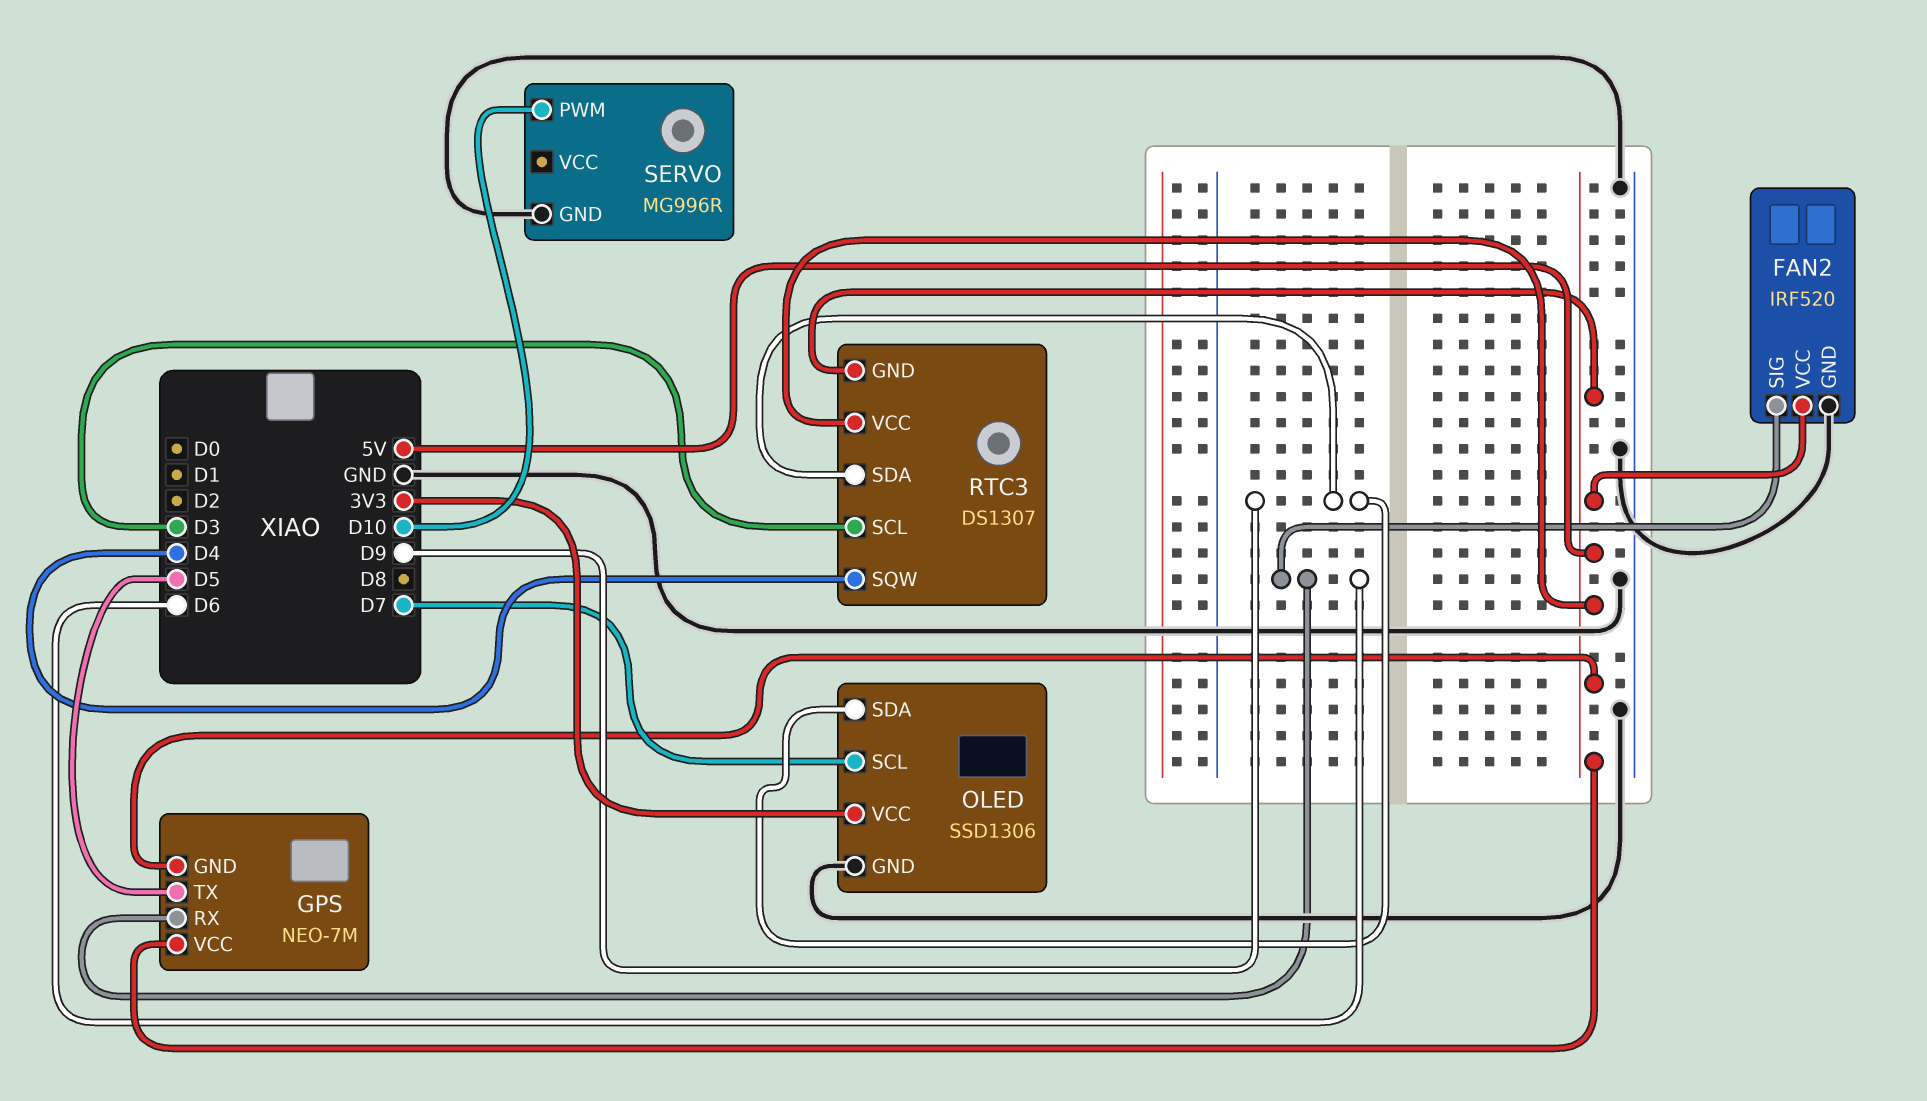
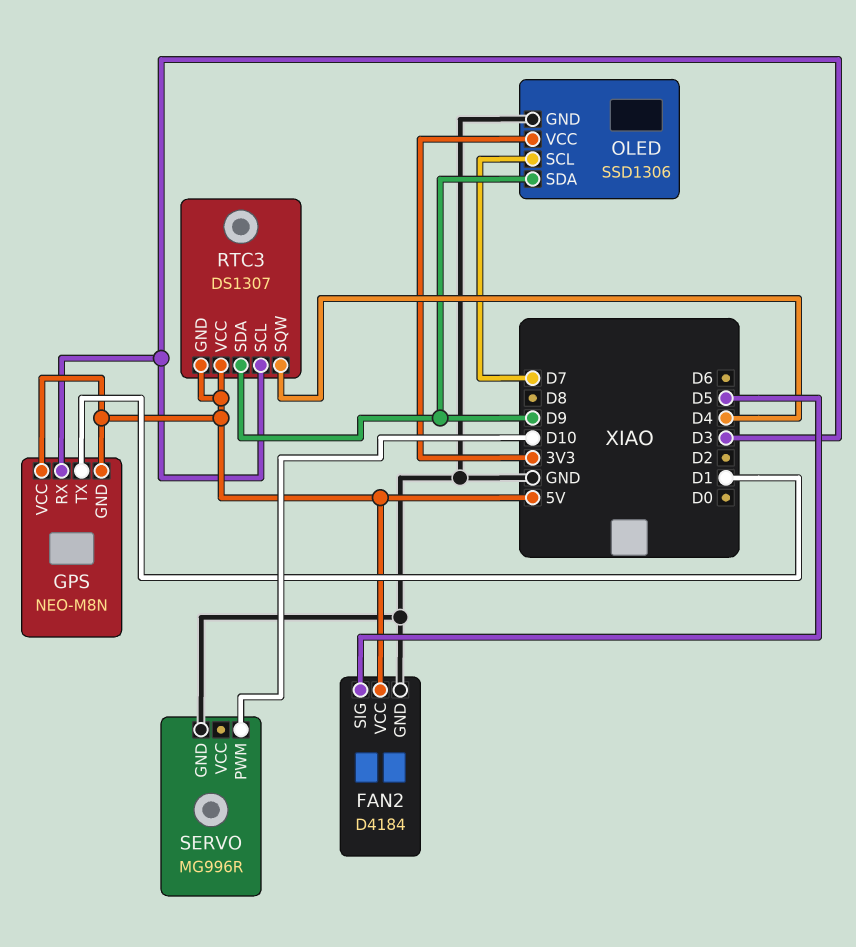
FAN2: IRF520 -> D4184
FAN2 pin SIG: D6 -> D5
GPS: NEO-7M -> NEO-M8N
GPS pin RX: D6 -> D3
GPS pin TX: D5 -> D1

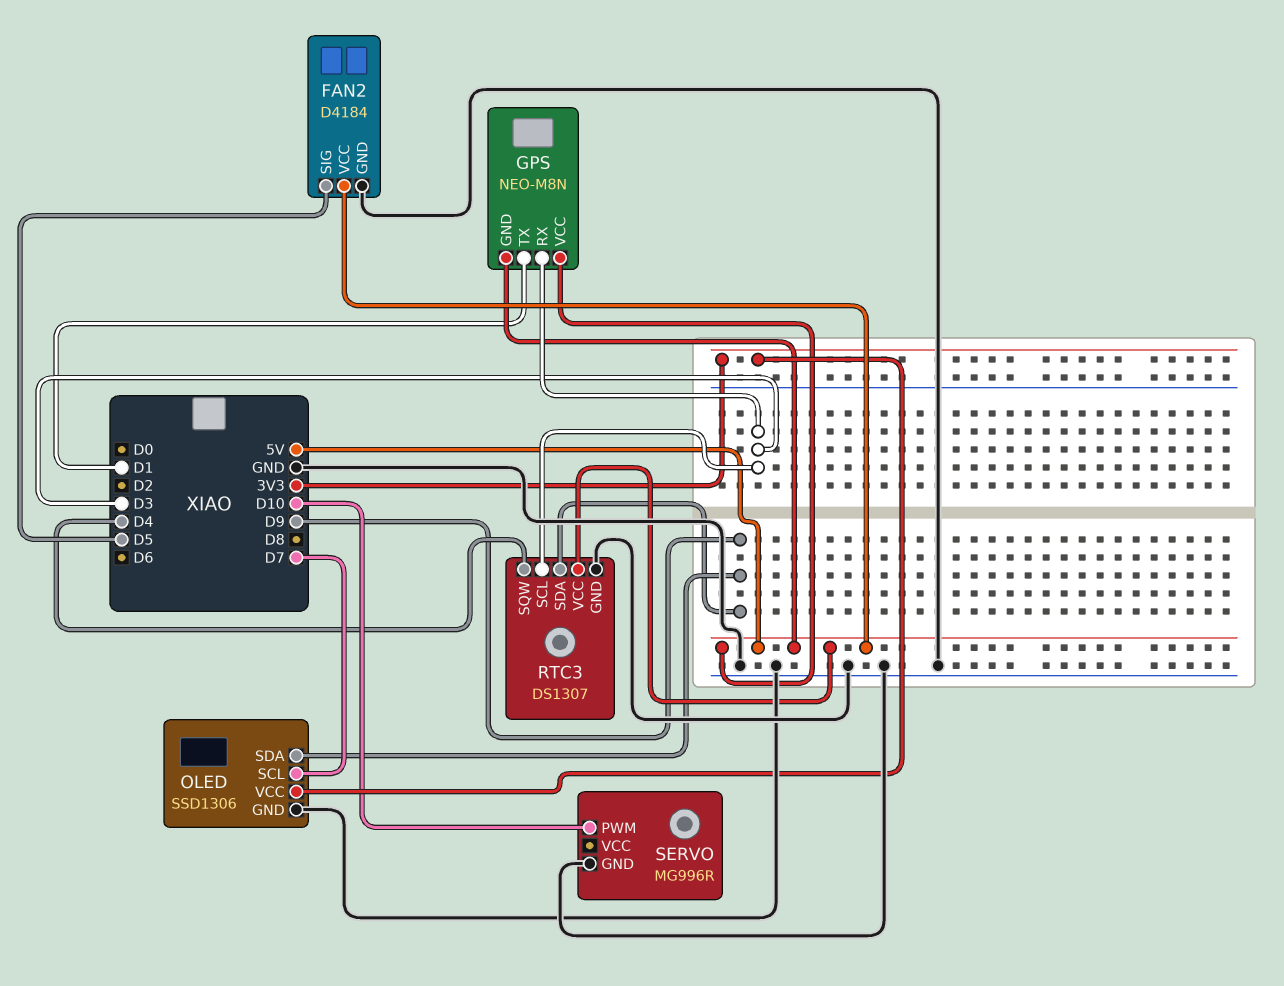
RTC3 pin GND: 5V -> GND

